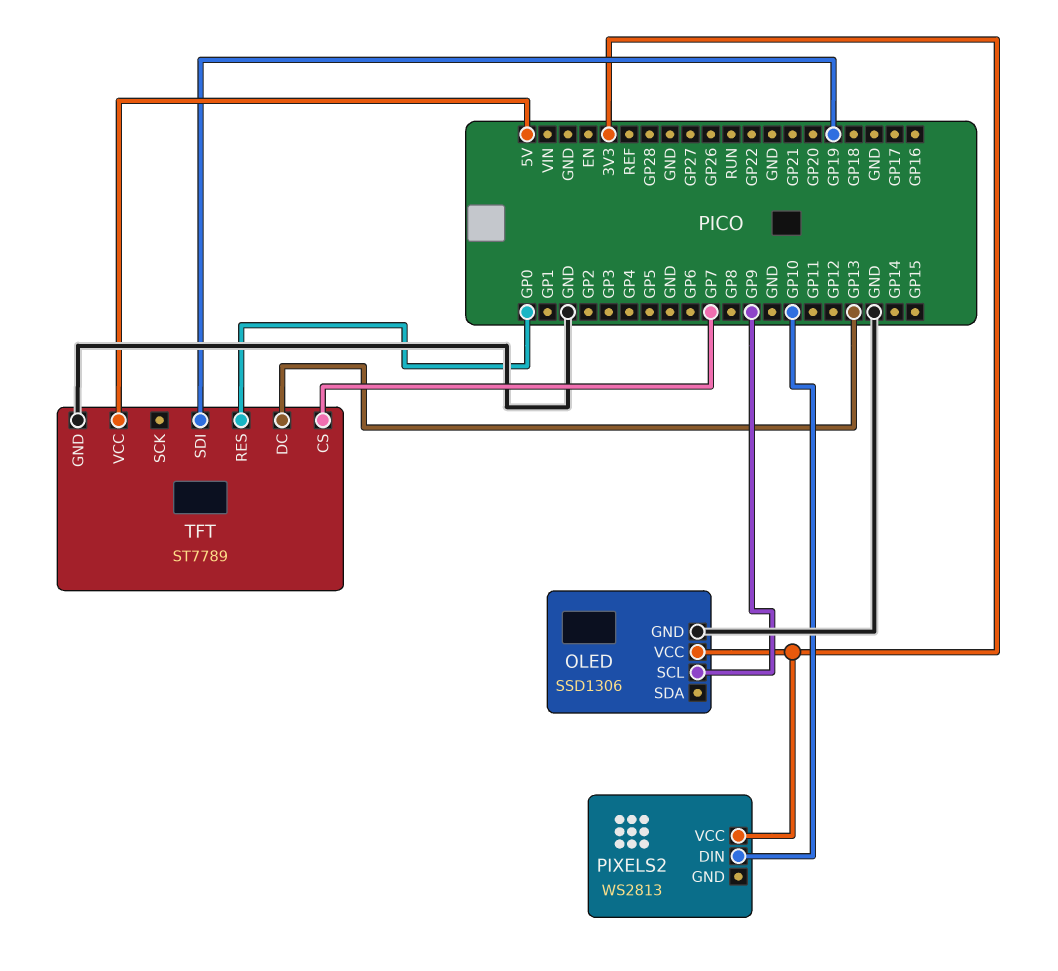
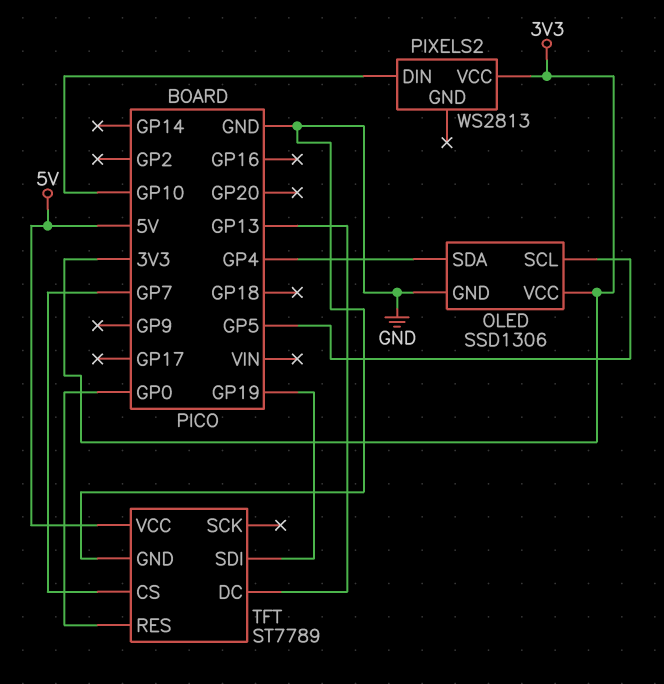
OLED pin SCL: GP9 -> GP5
OLED pin SDA: none -> GP4

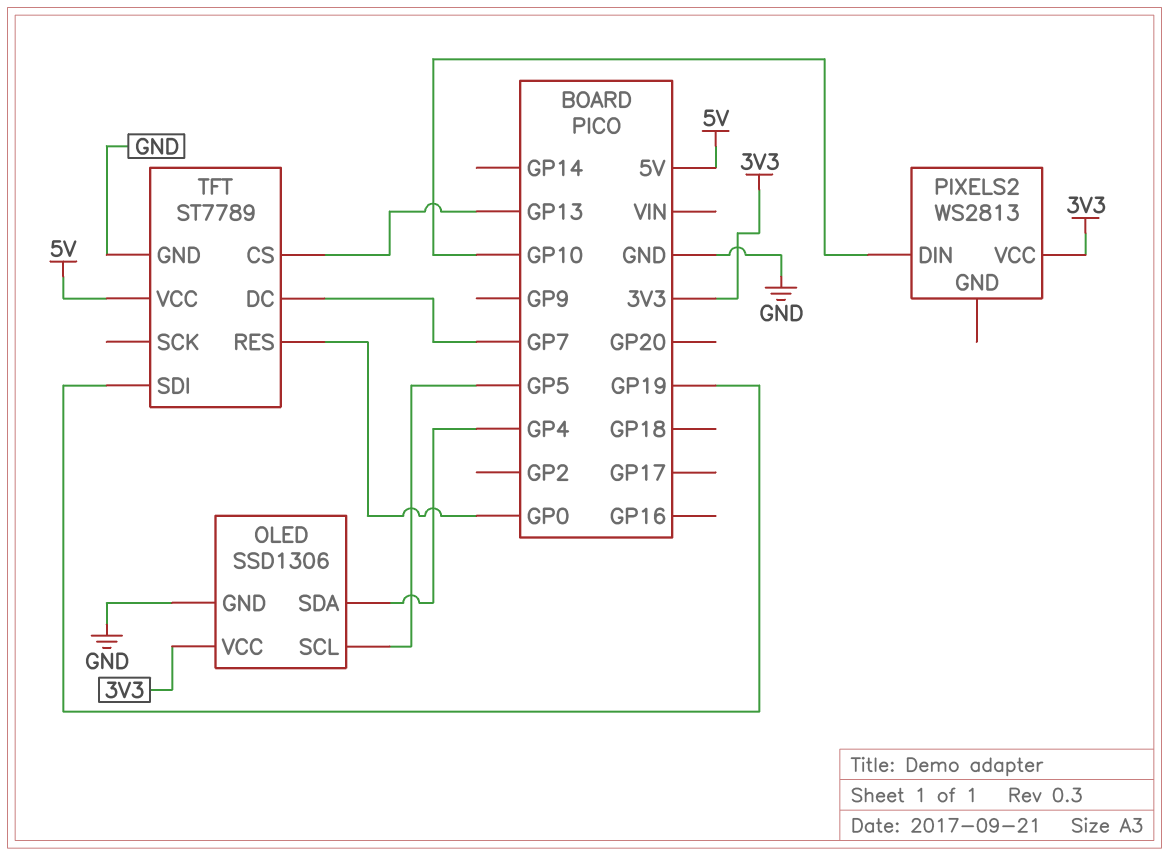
TFT pin CS: GP7 -> GP13
TFT pin DC: GP13 -> GP7

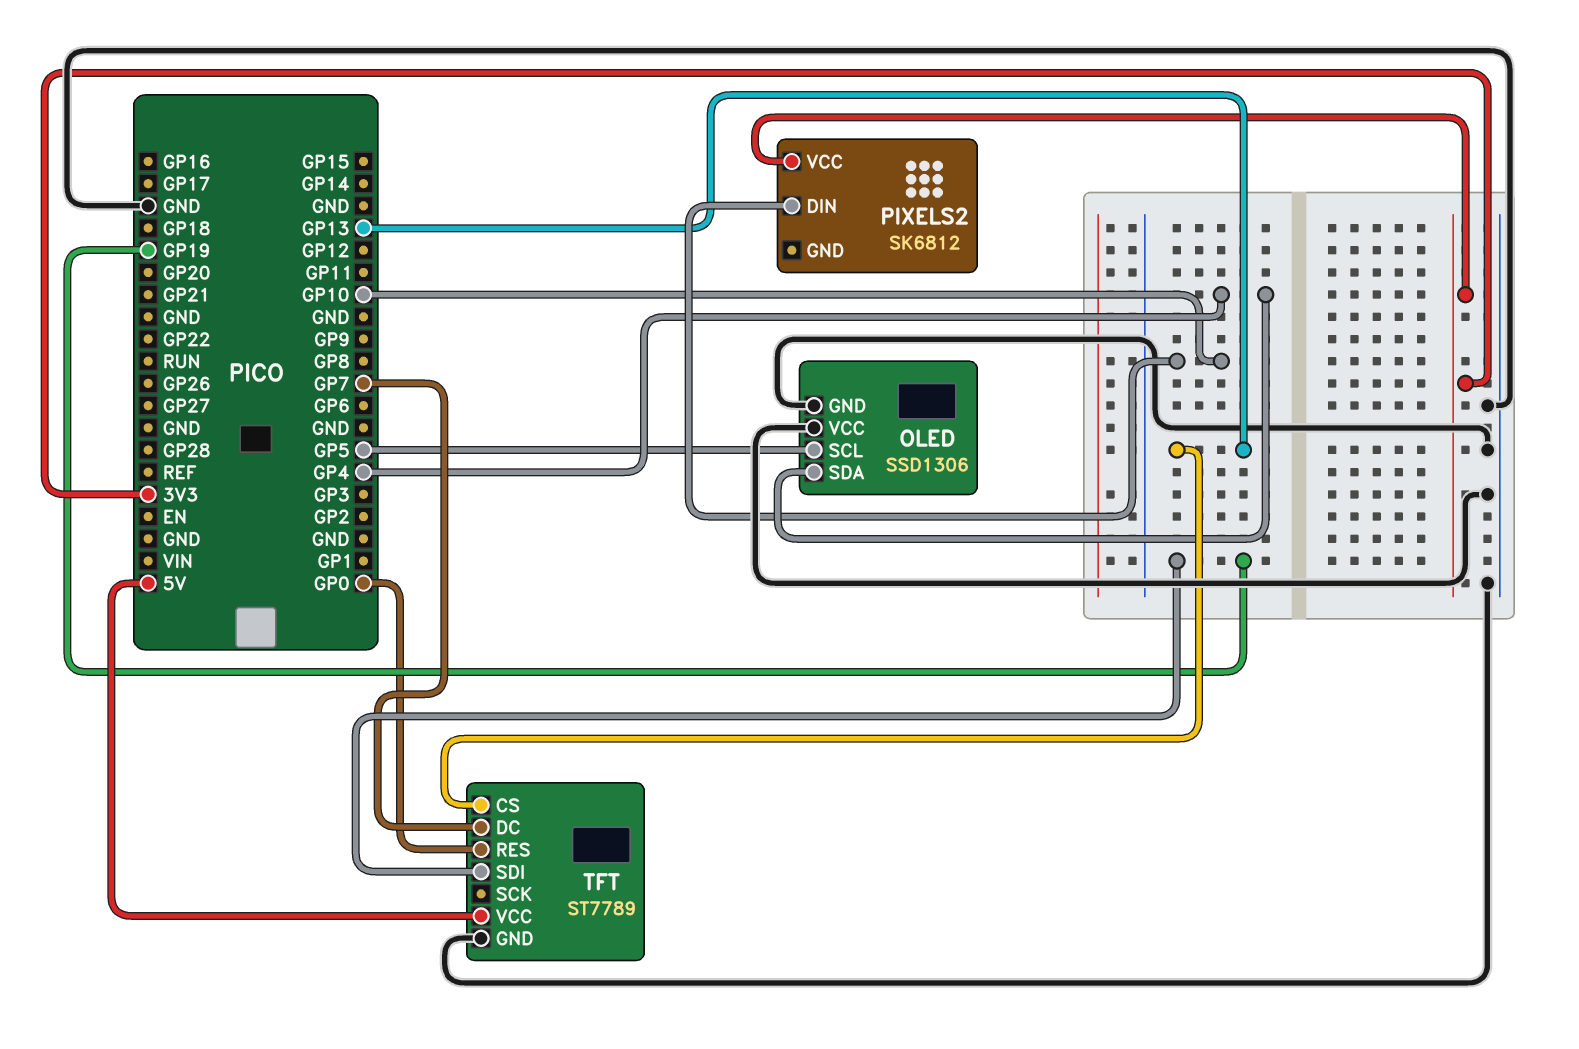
OLED pin VCC: 3V3 -> GND
PIXELS2: WS2813 -> SK6812

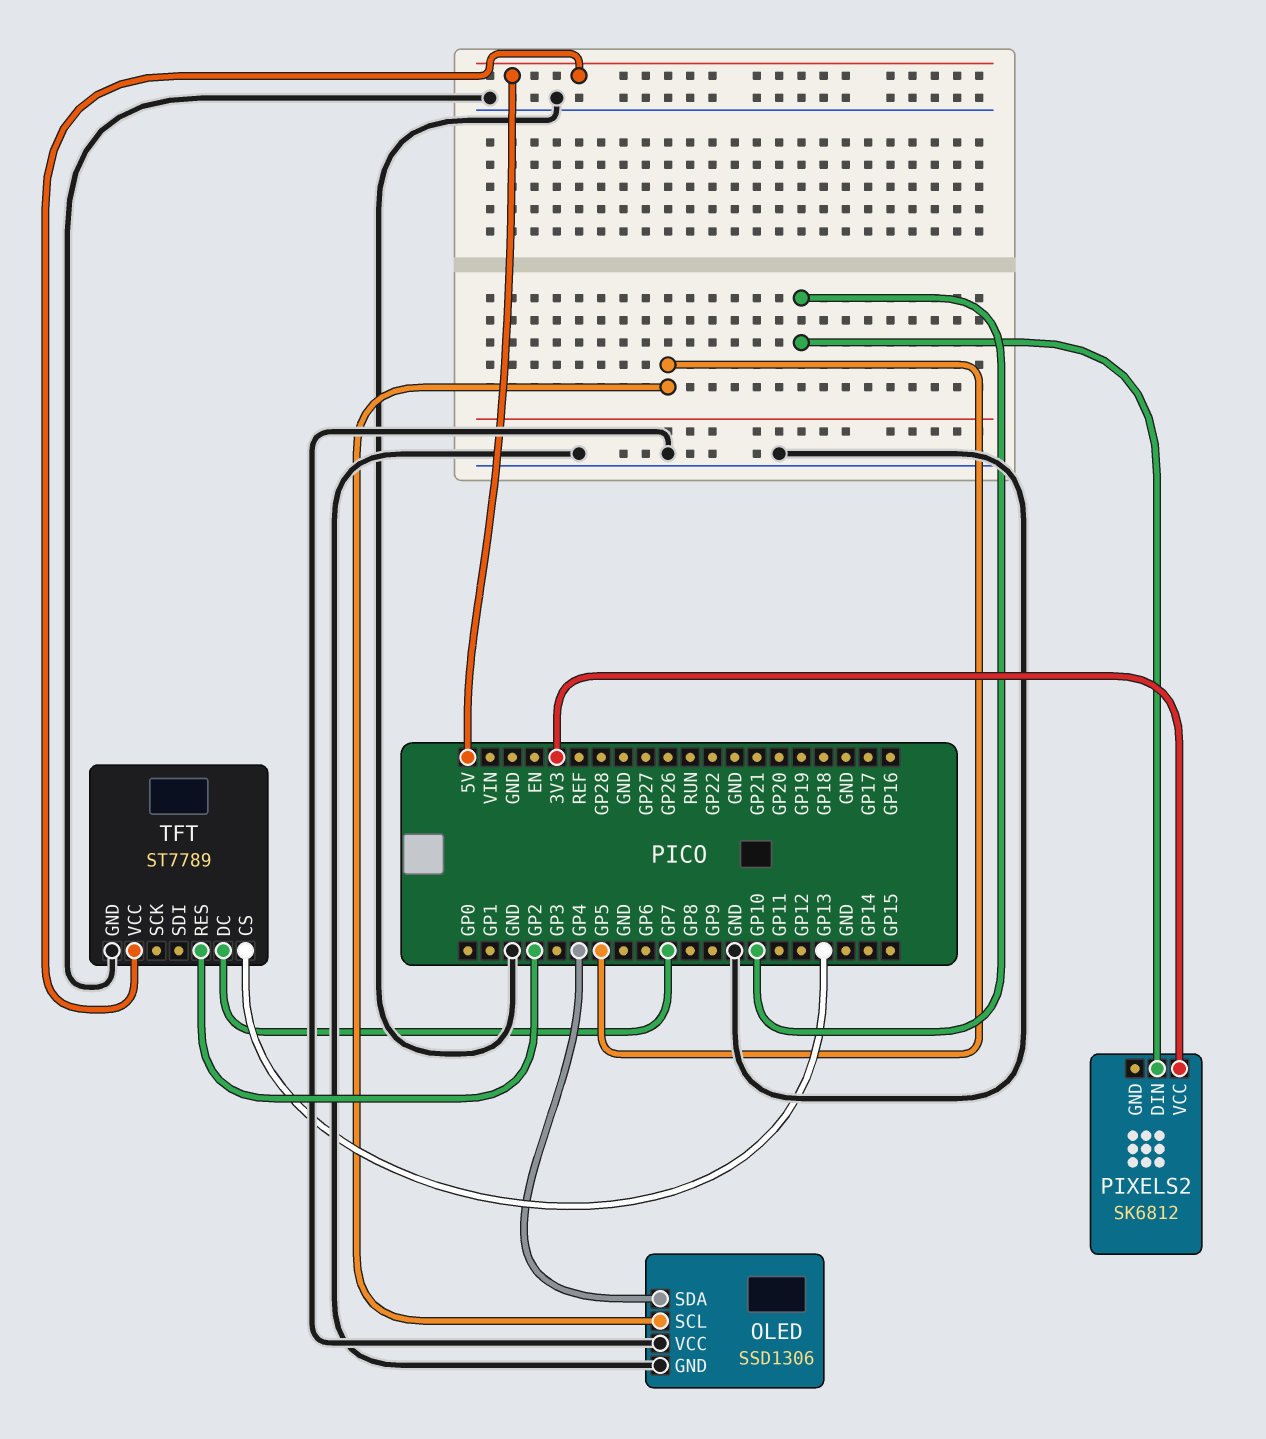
TFT pin RES: GP0 -> GP2
TFT pin SDI: GP19 -> none

